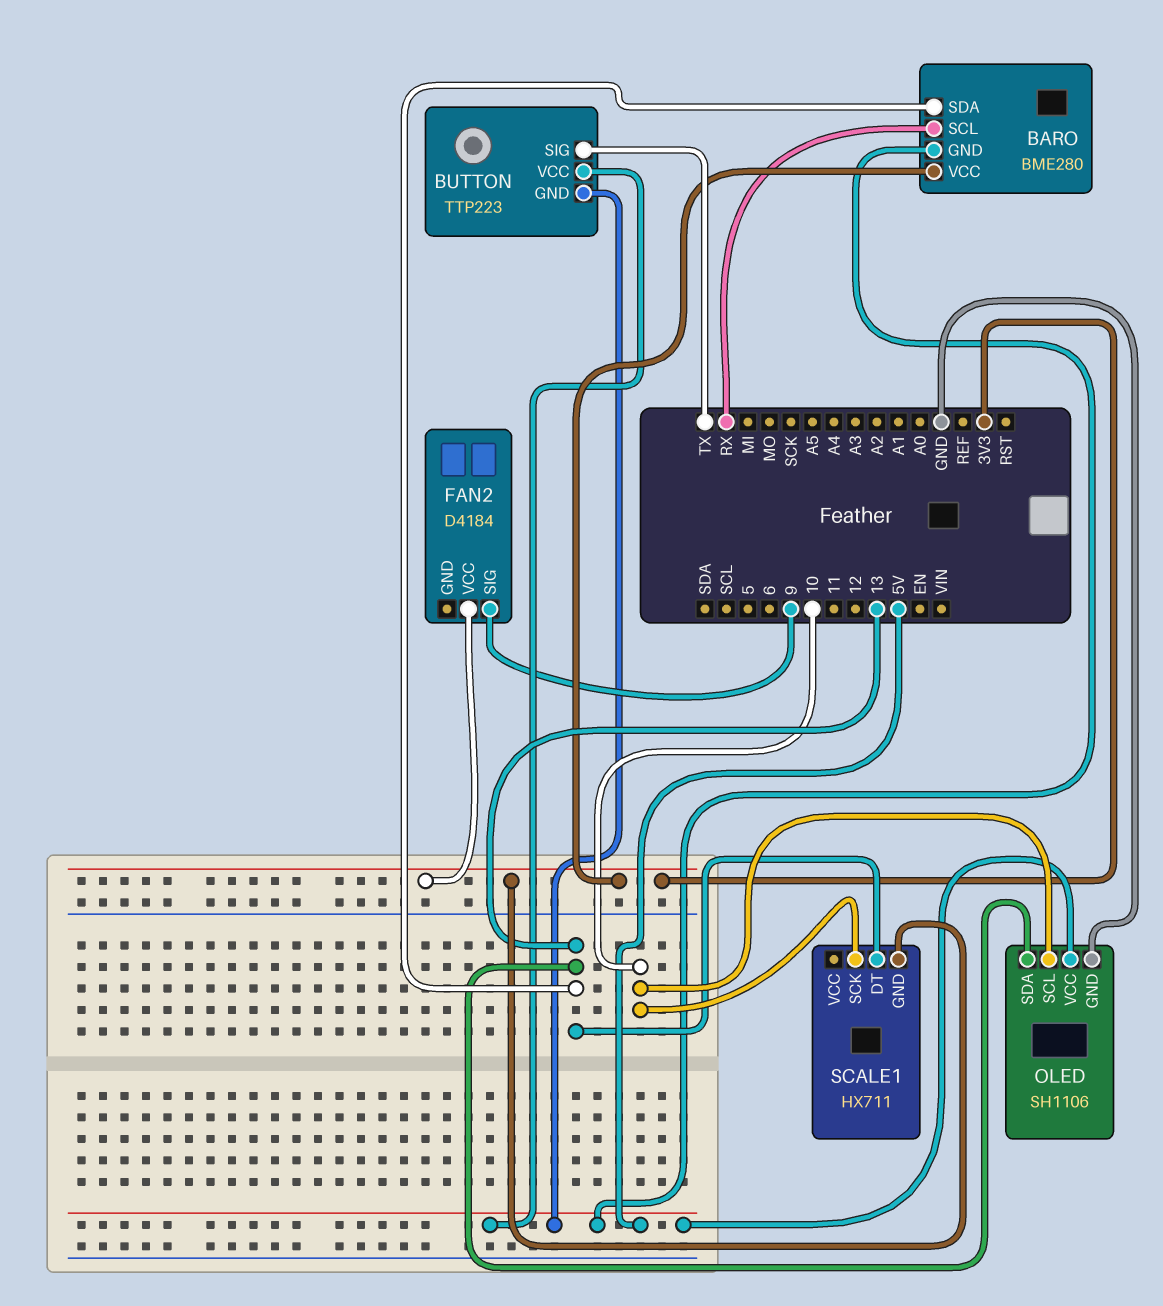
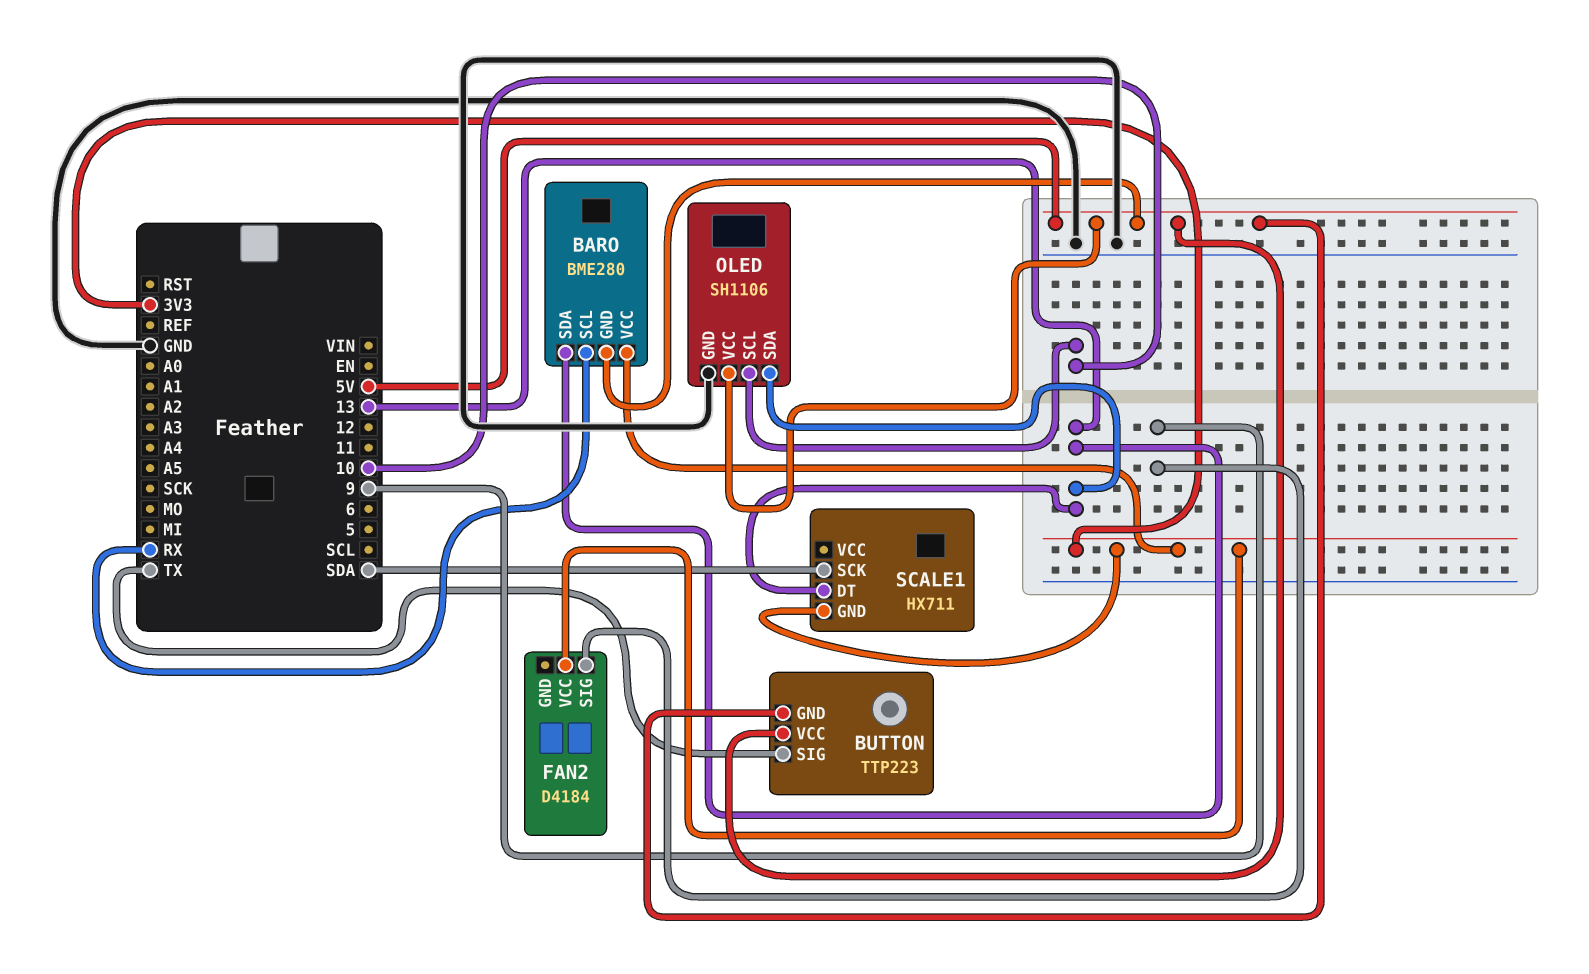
SCALE1 pin SCK: 10 -> SDA

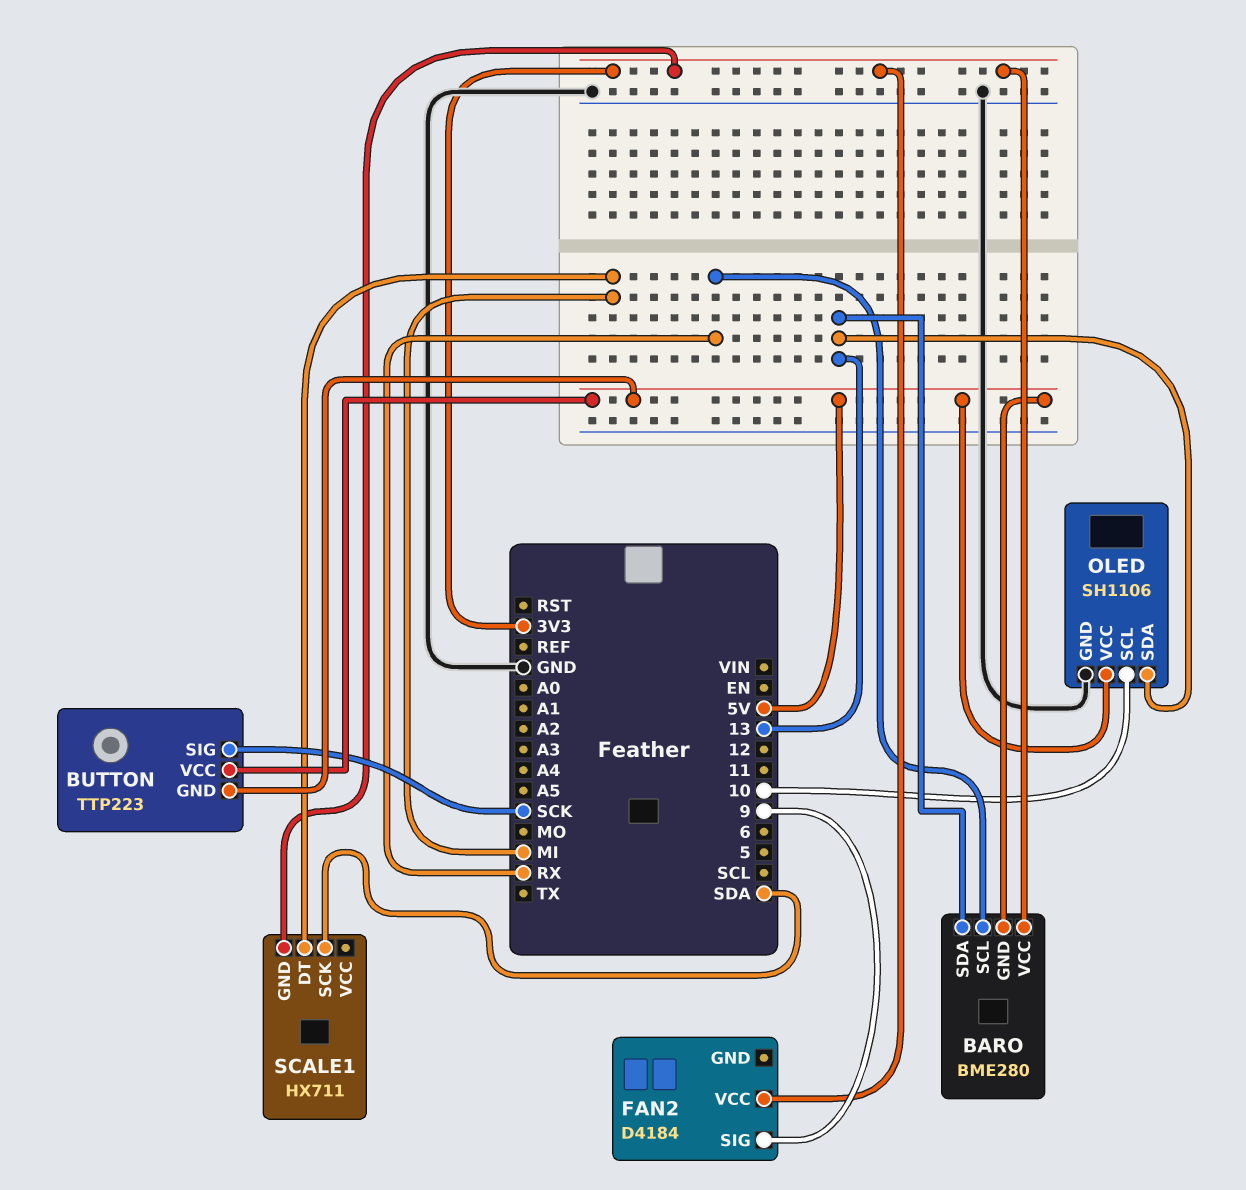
BUTTON pin SIG: TX -> SCK
SCALE1 pin DT: 13 -> MI

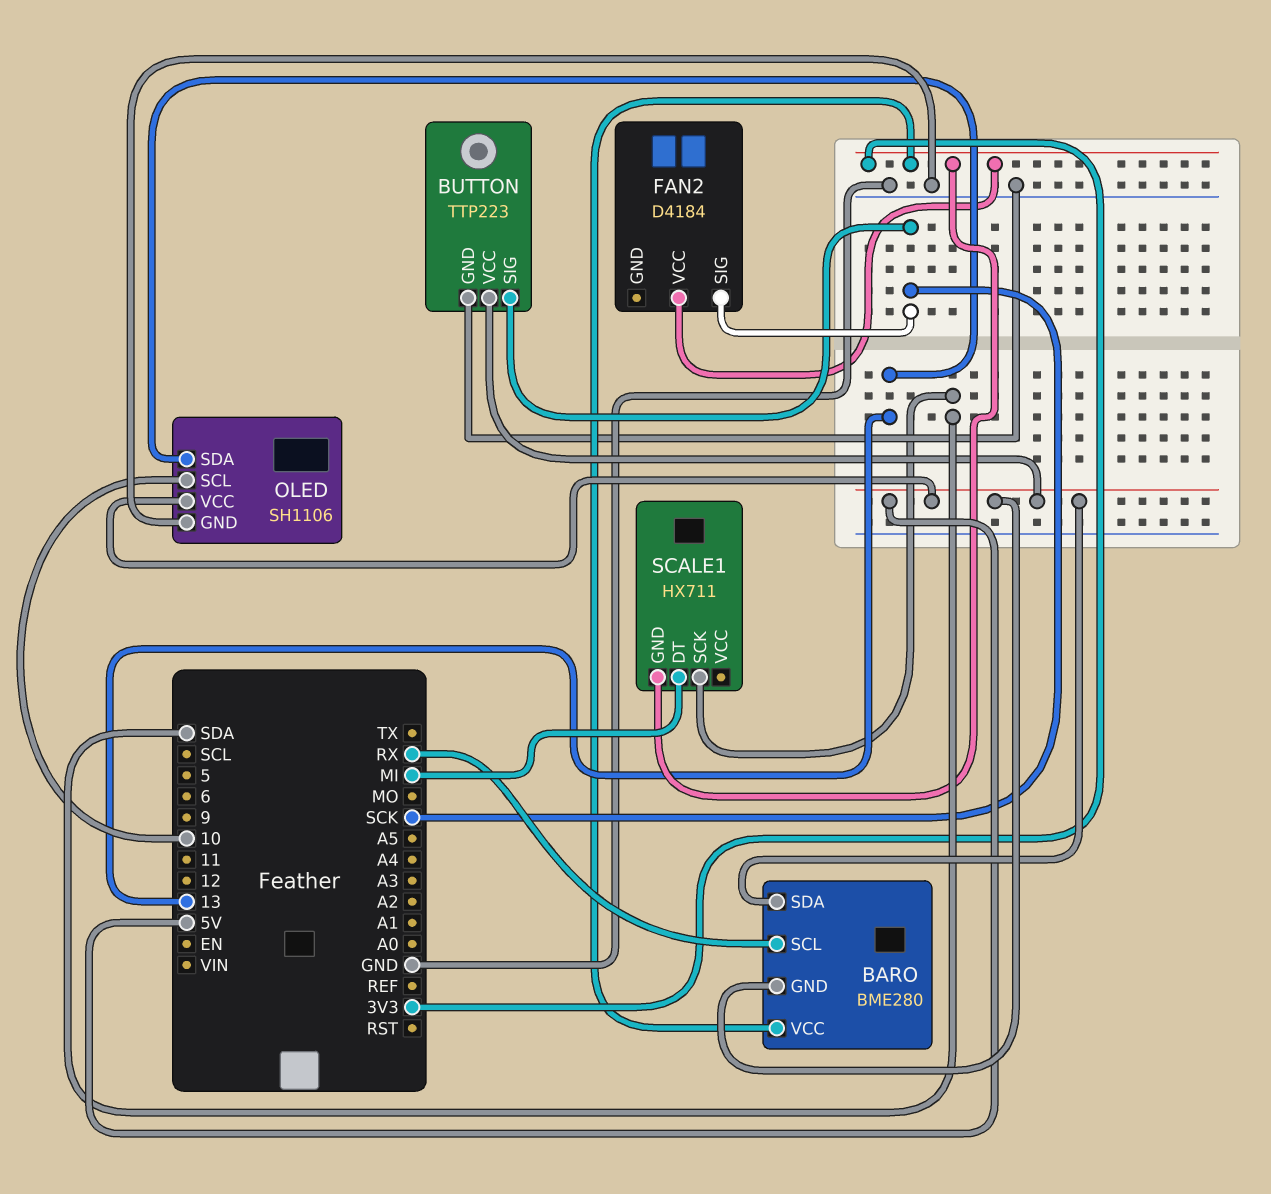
BARO pin SDA: 13 -> 5V
BUTTON pin GND: 5V -> GND
FAN2 pin SIG: 9 -> SCK

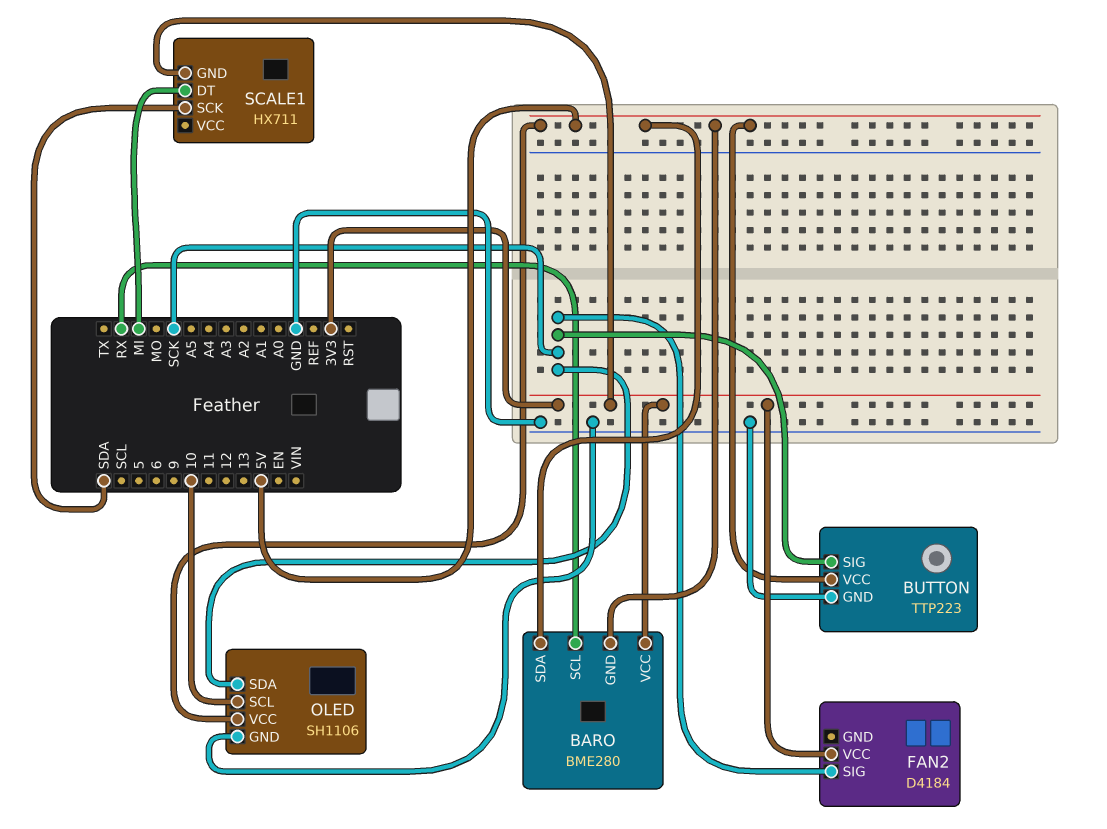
OLED pin SDA: 13 -> SCK

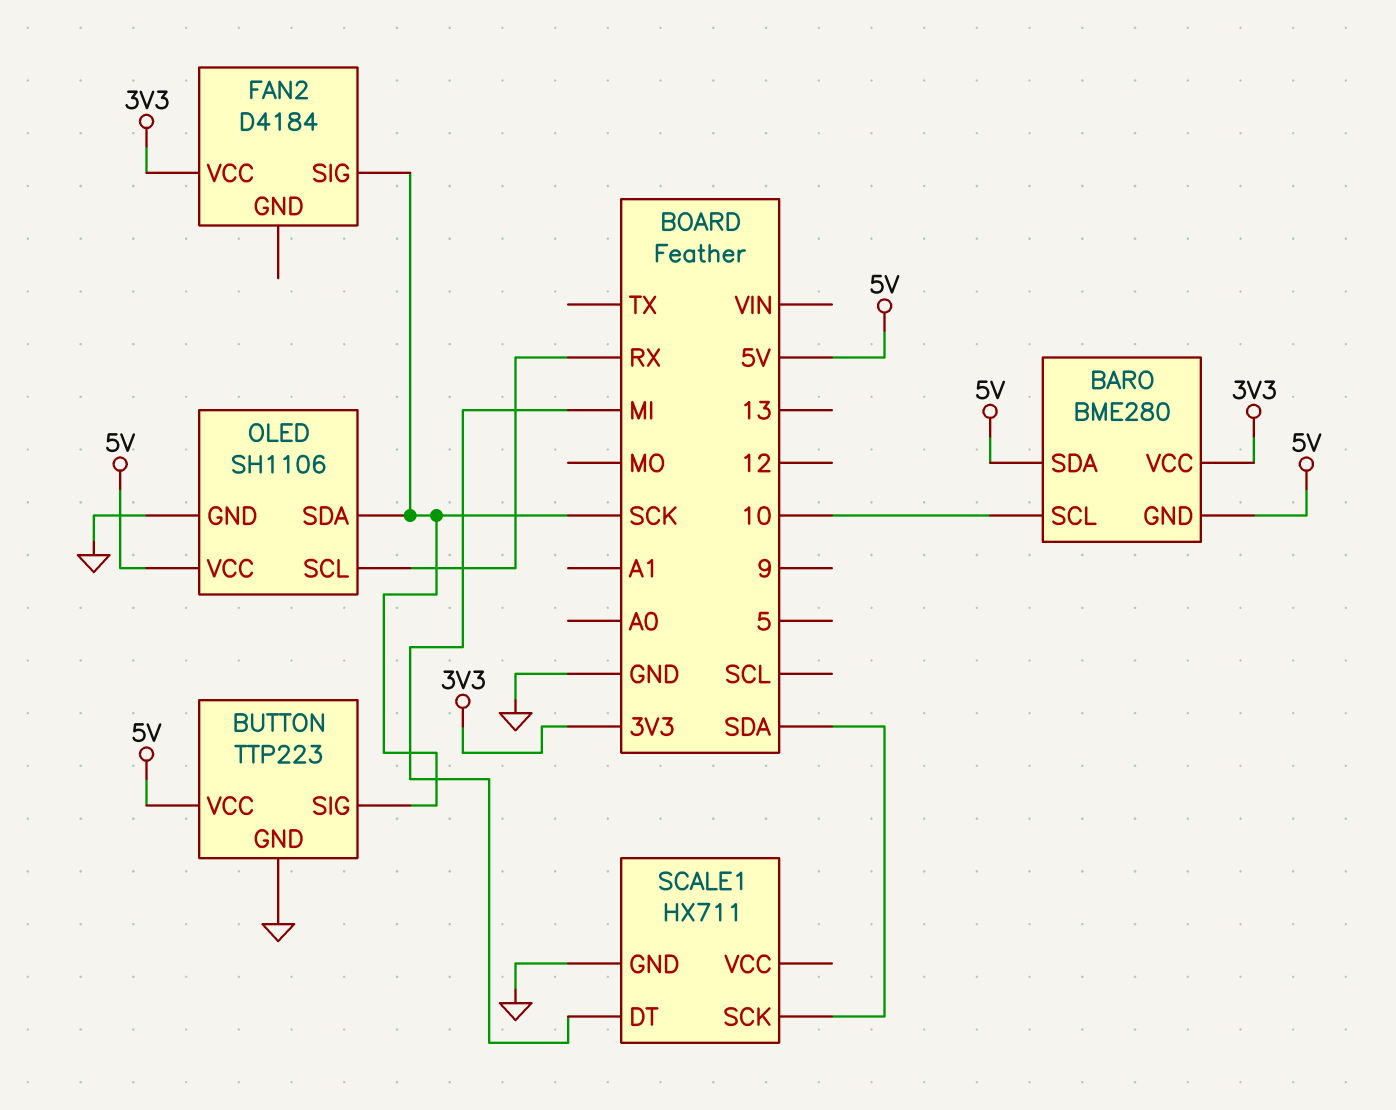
BARO pin SCL: RX -> 10
OLED pin SCL: 10 -> RX
SCALE1 pin GND: 3V3 -> GND

